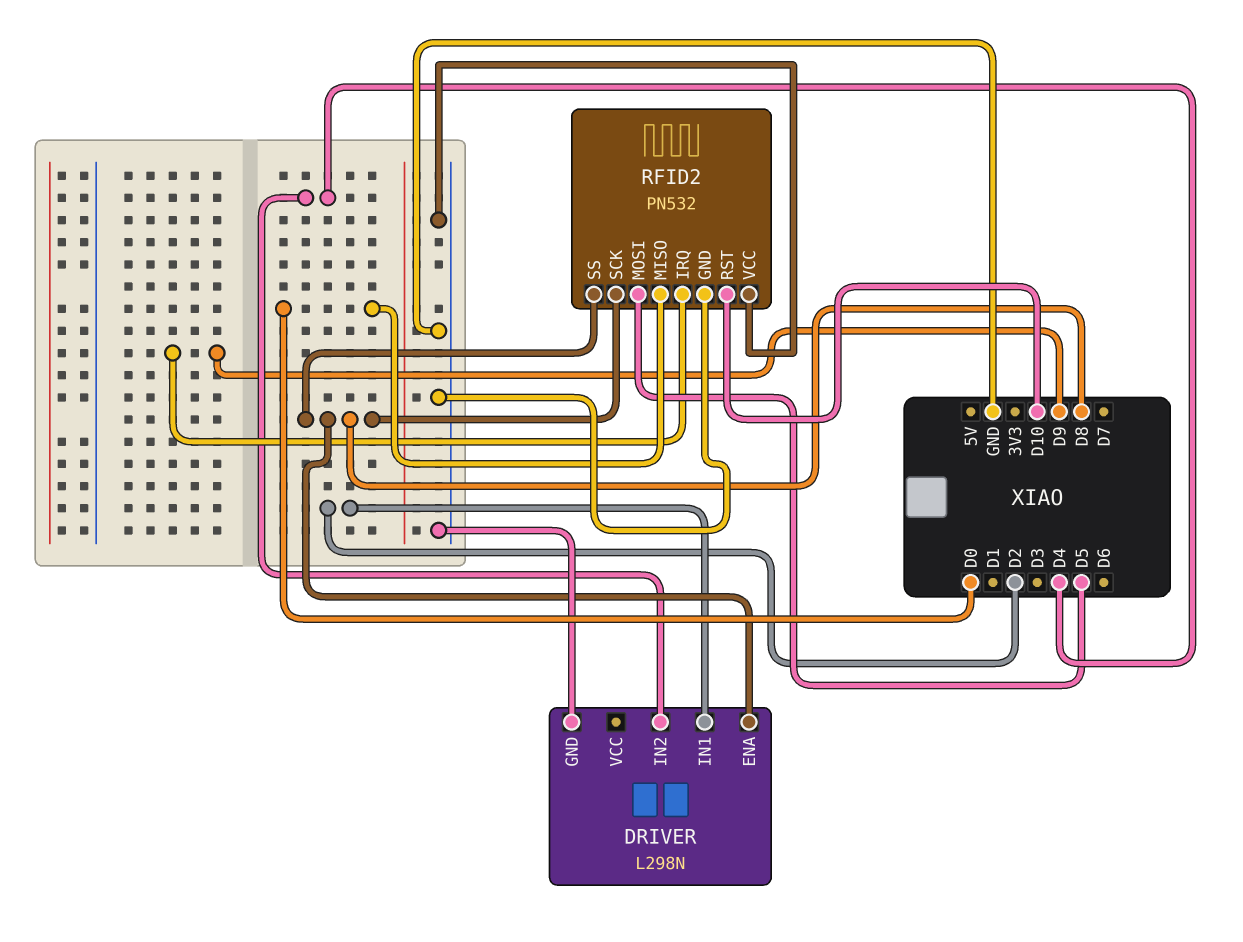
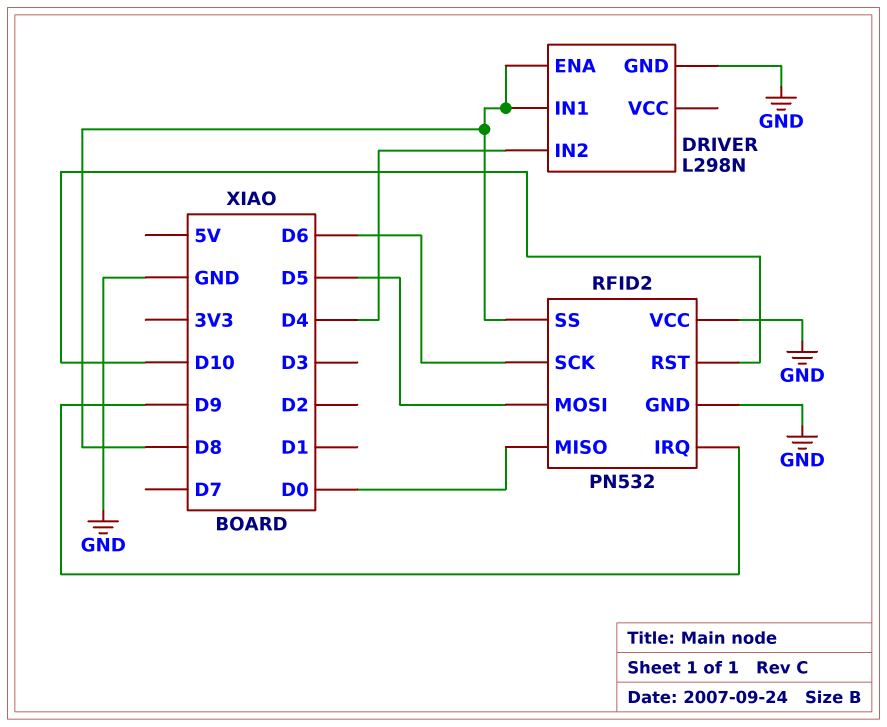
DRIVER pin IN1: D2 -> D8
RFID2 pin SCK: D8 -> D6

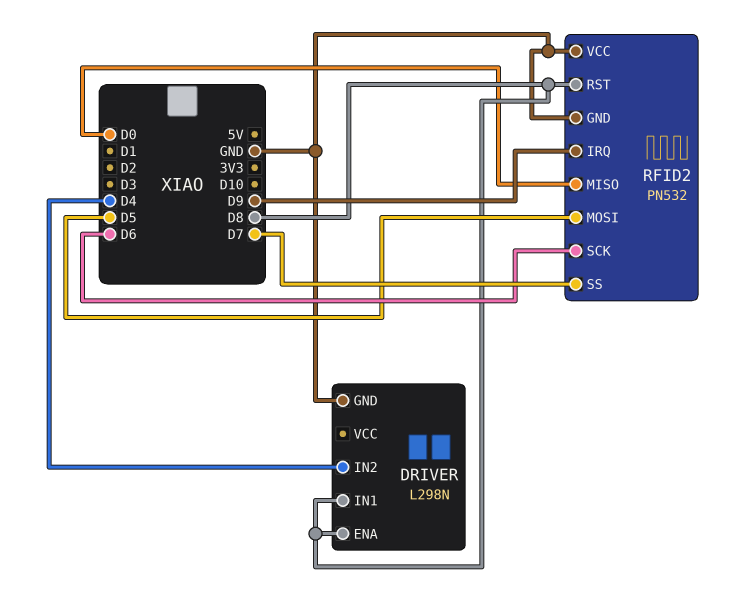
RFID2 pin RST: D10 -> D8
RFID2 pin SS: D8 -> D7

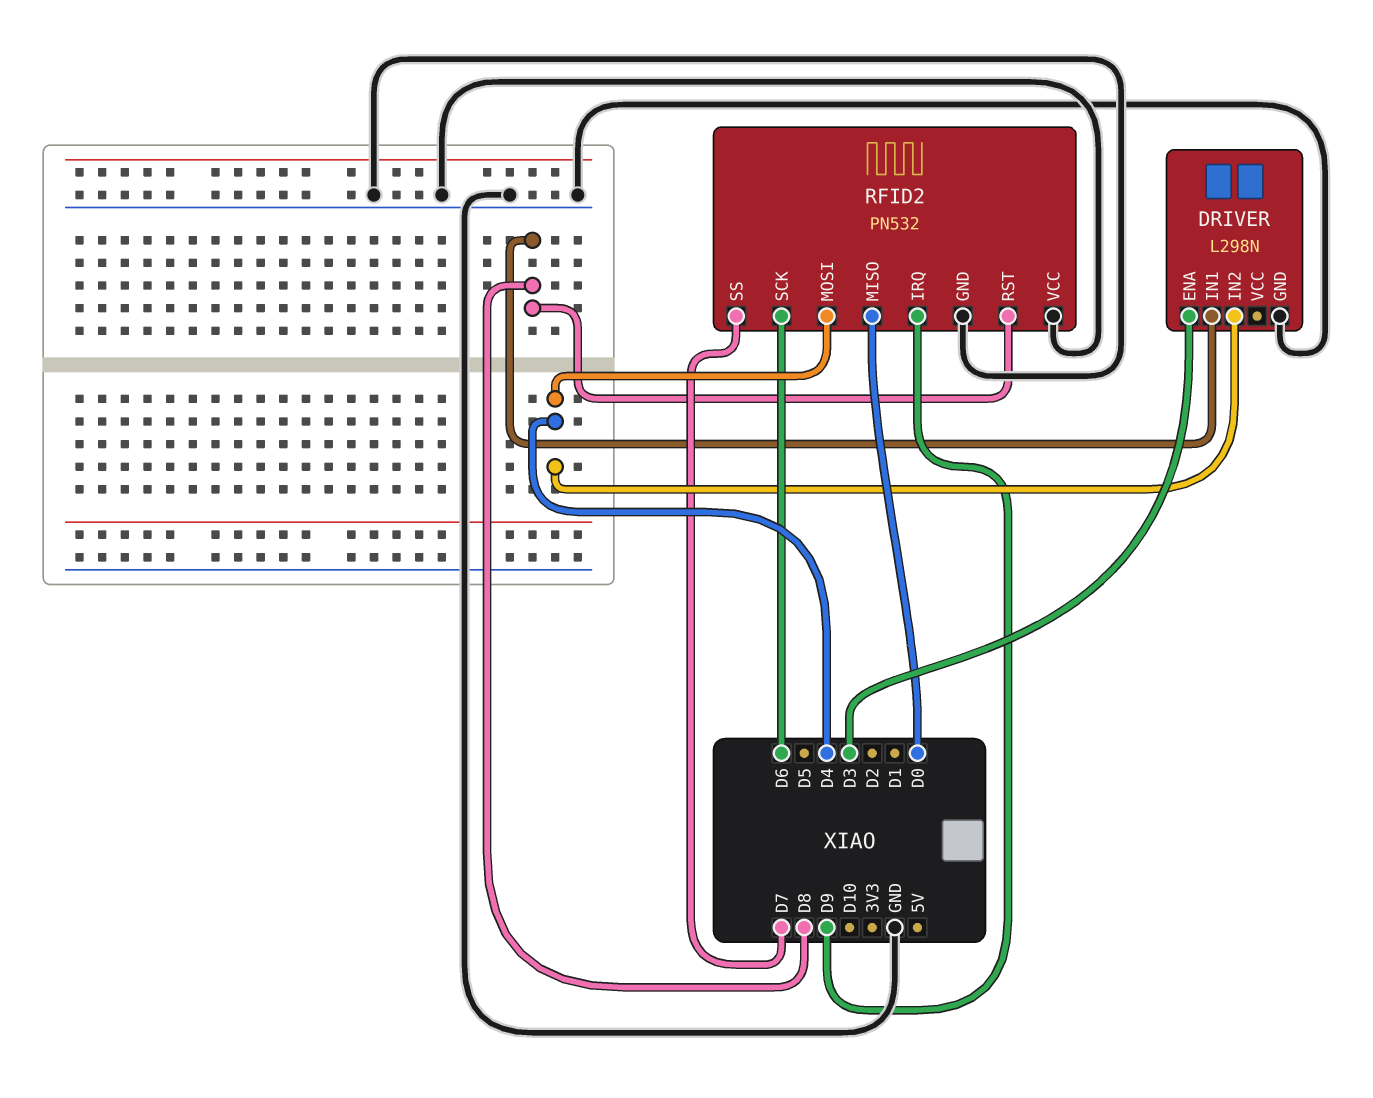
DRIVER pin ENA: D8 -> D3
RFID2 pin MOSI: D5 -> D4

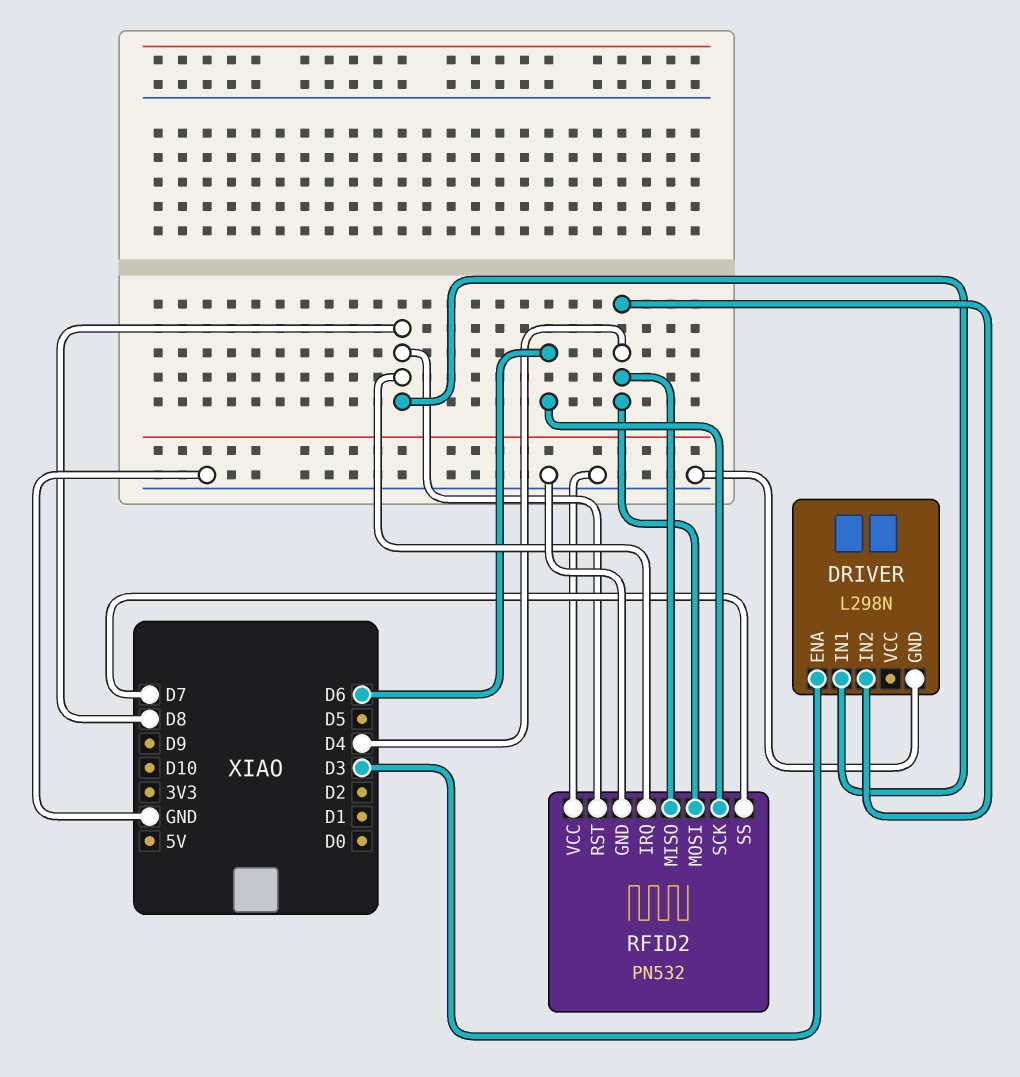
RFID2 pin IRQ: D9 -> D8
RFID2 pin MISO: D0 -> D4

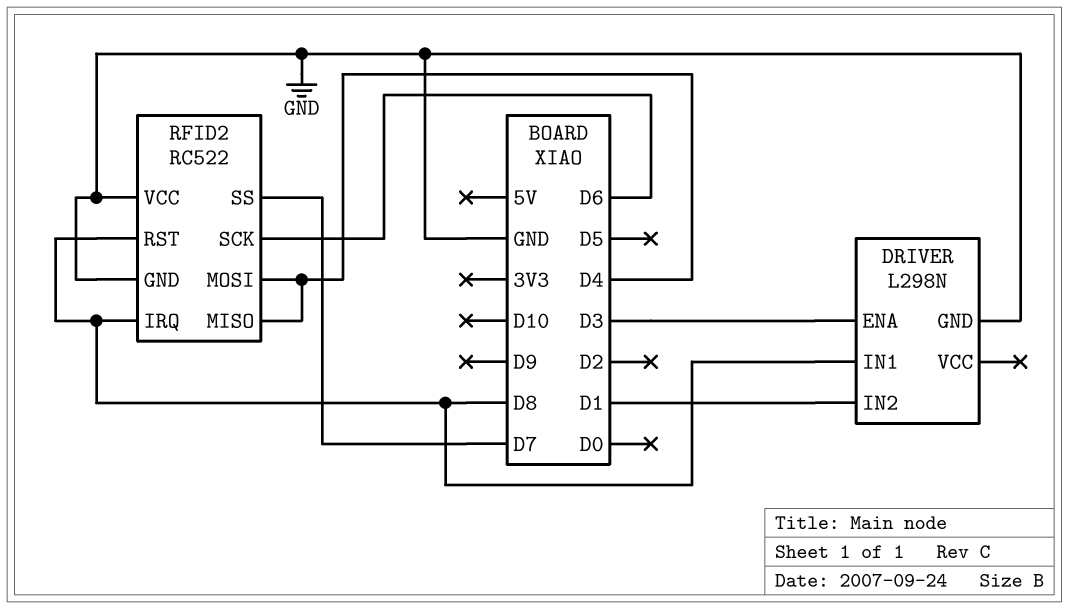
DRIVER pin IN2: D4 -> D1
RFID2: PN532 -> RC522

